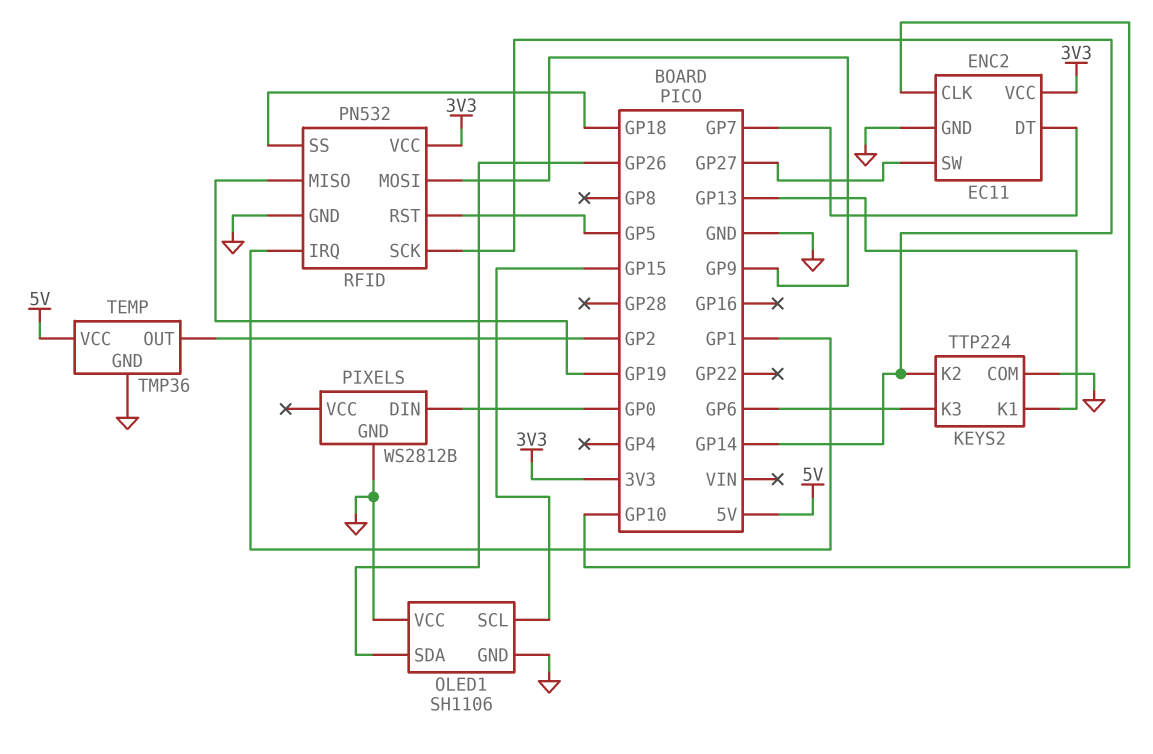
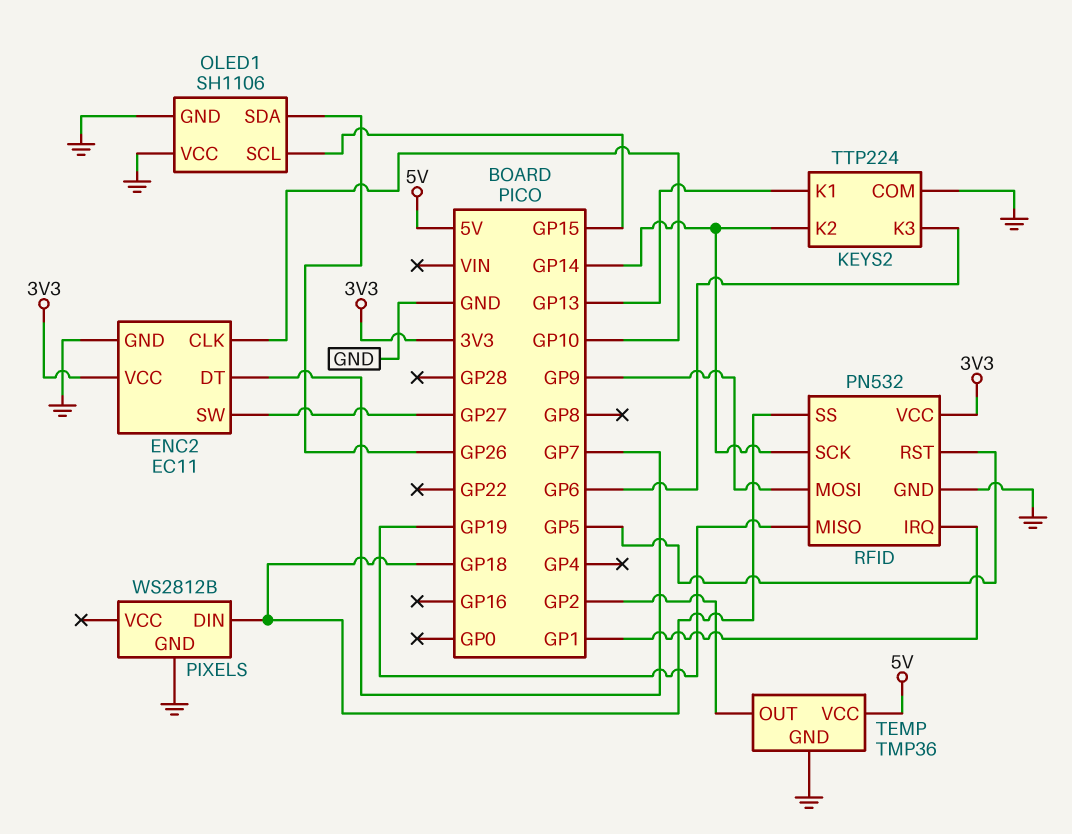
PIXELS pin DIN: GP0 -> GP18

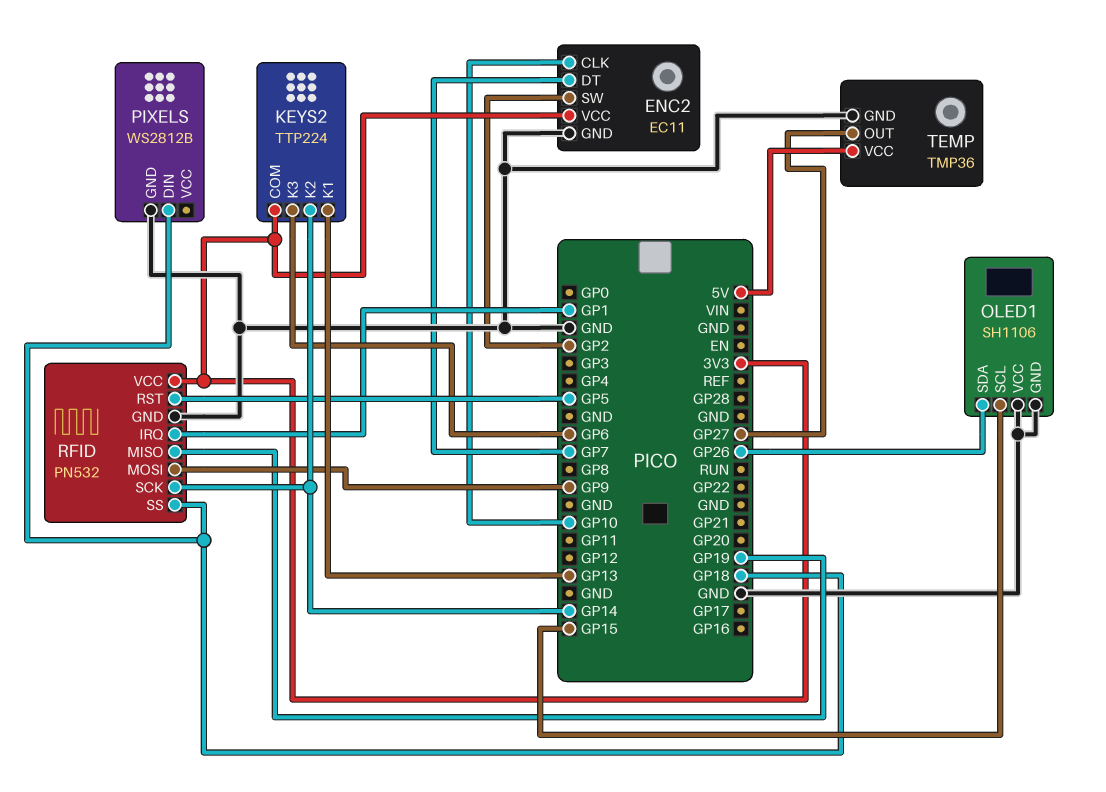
ENC2 pin SW: GP27 -> GP2
KEYS2 pin COM: GND -> 3V3
TEMP pin OUT: GP2 -> GP27

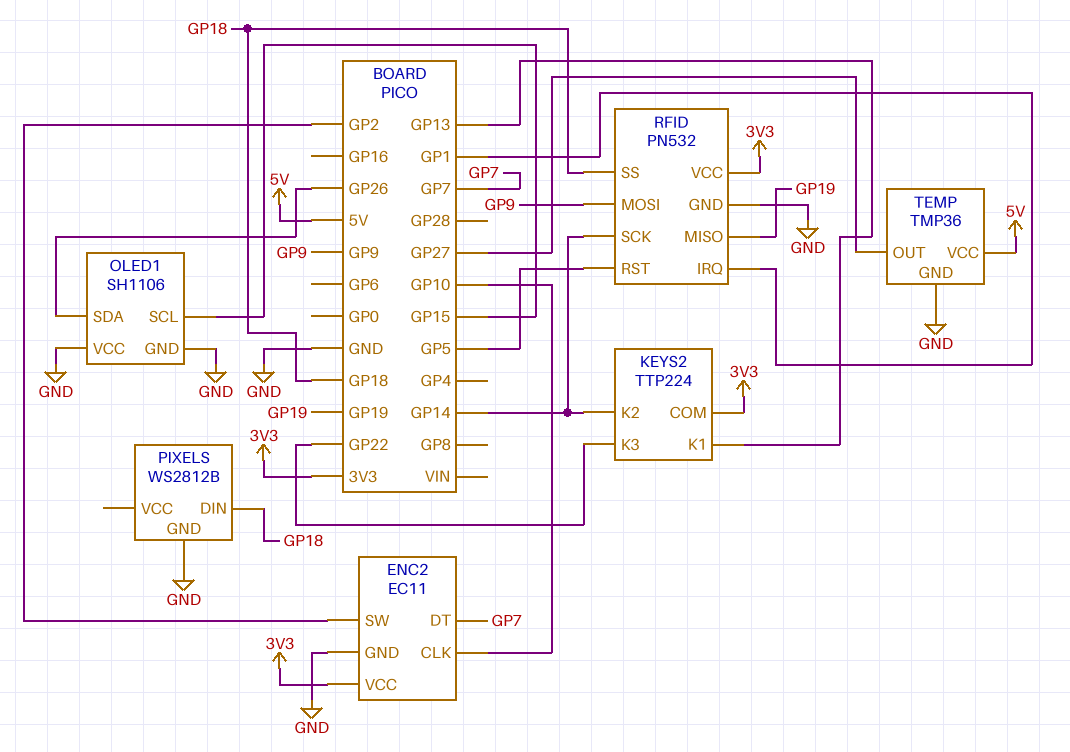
KEYS2 pin K3: GP6 -> GP22

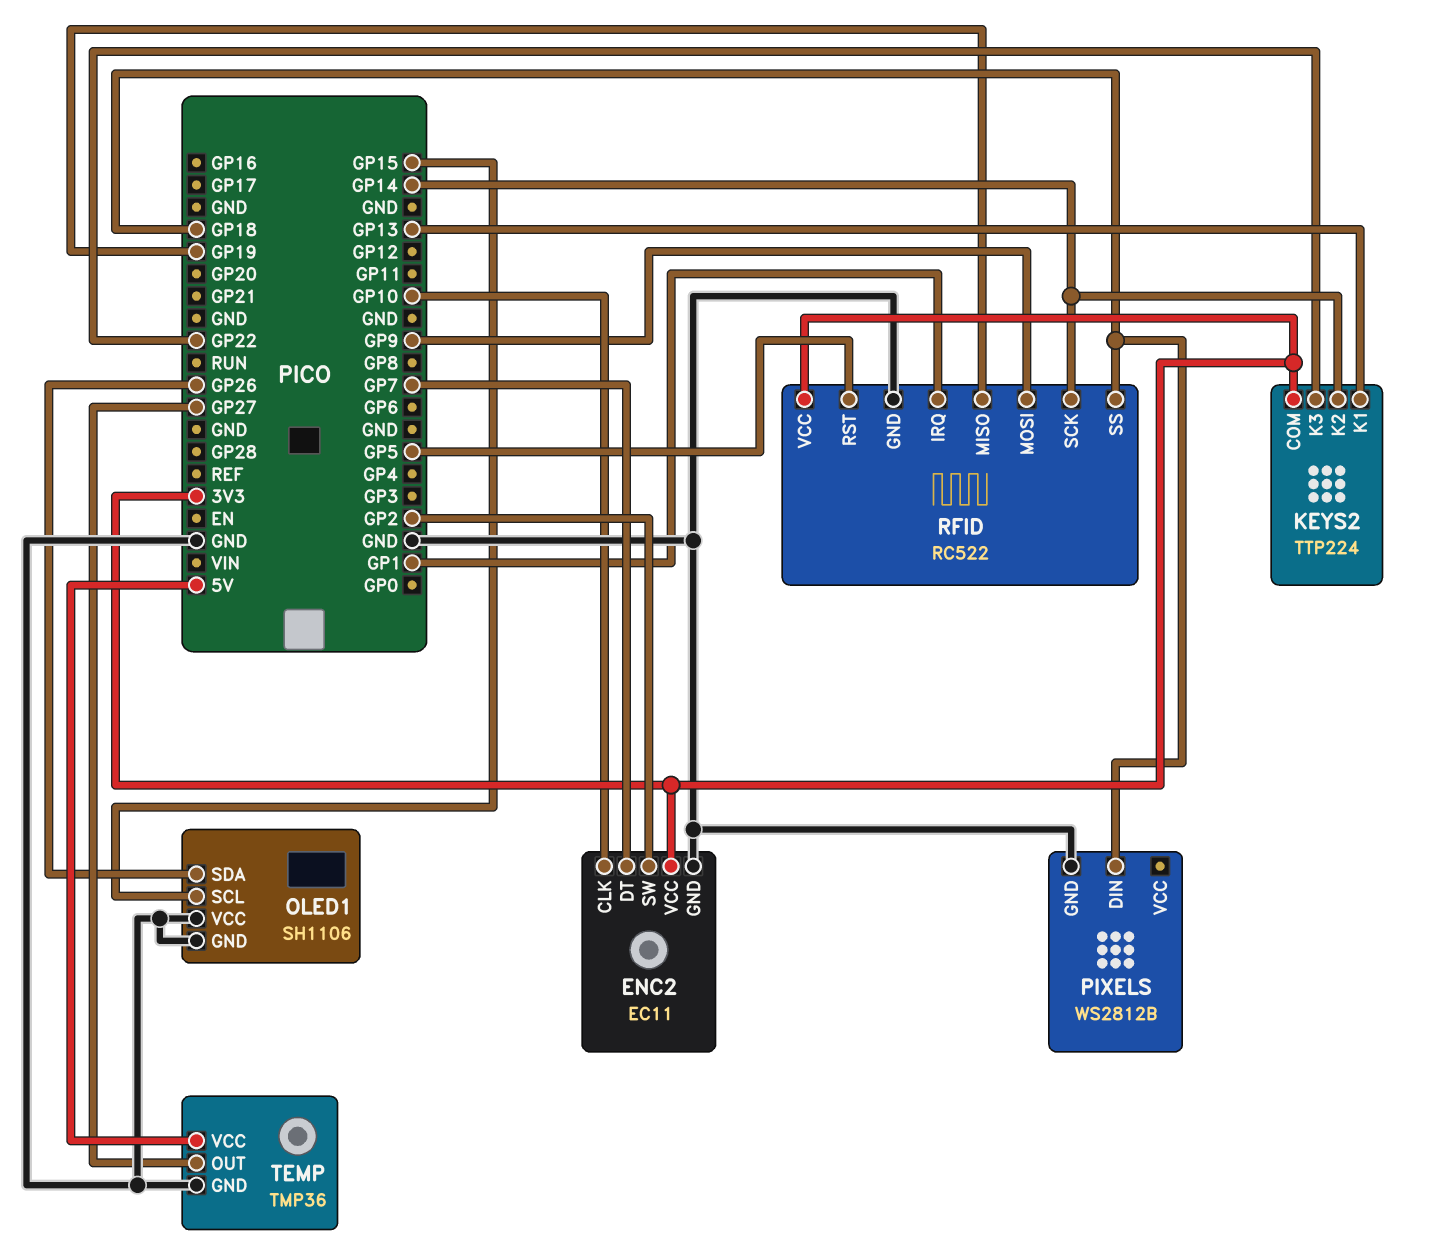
RFID: PN532 -> RC522

